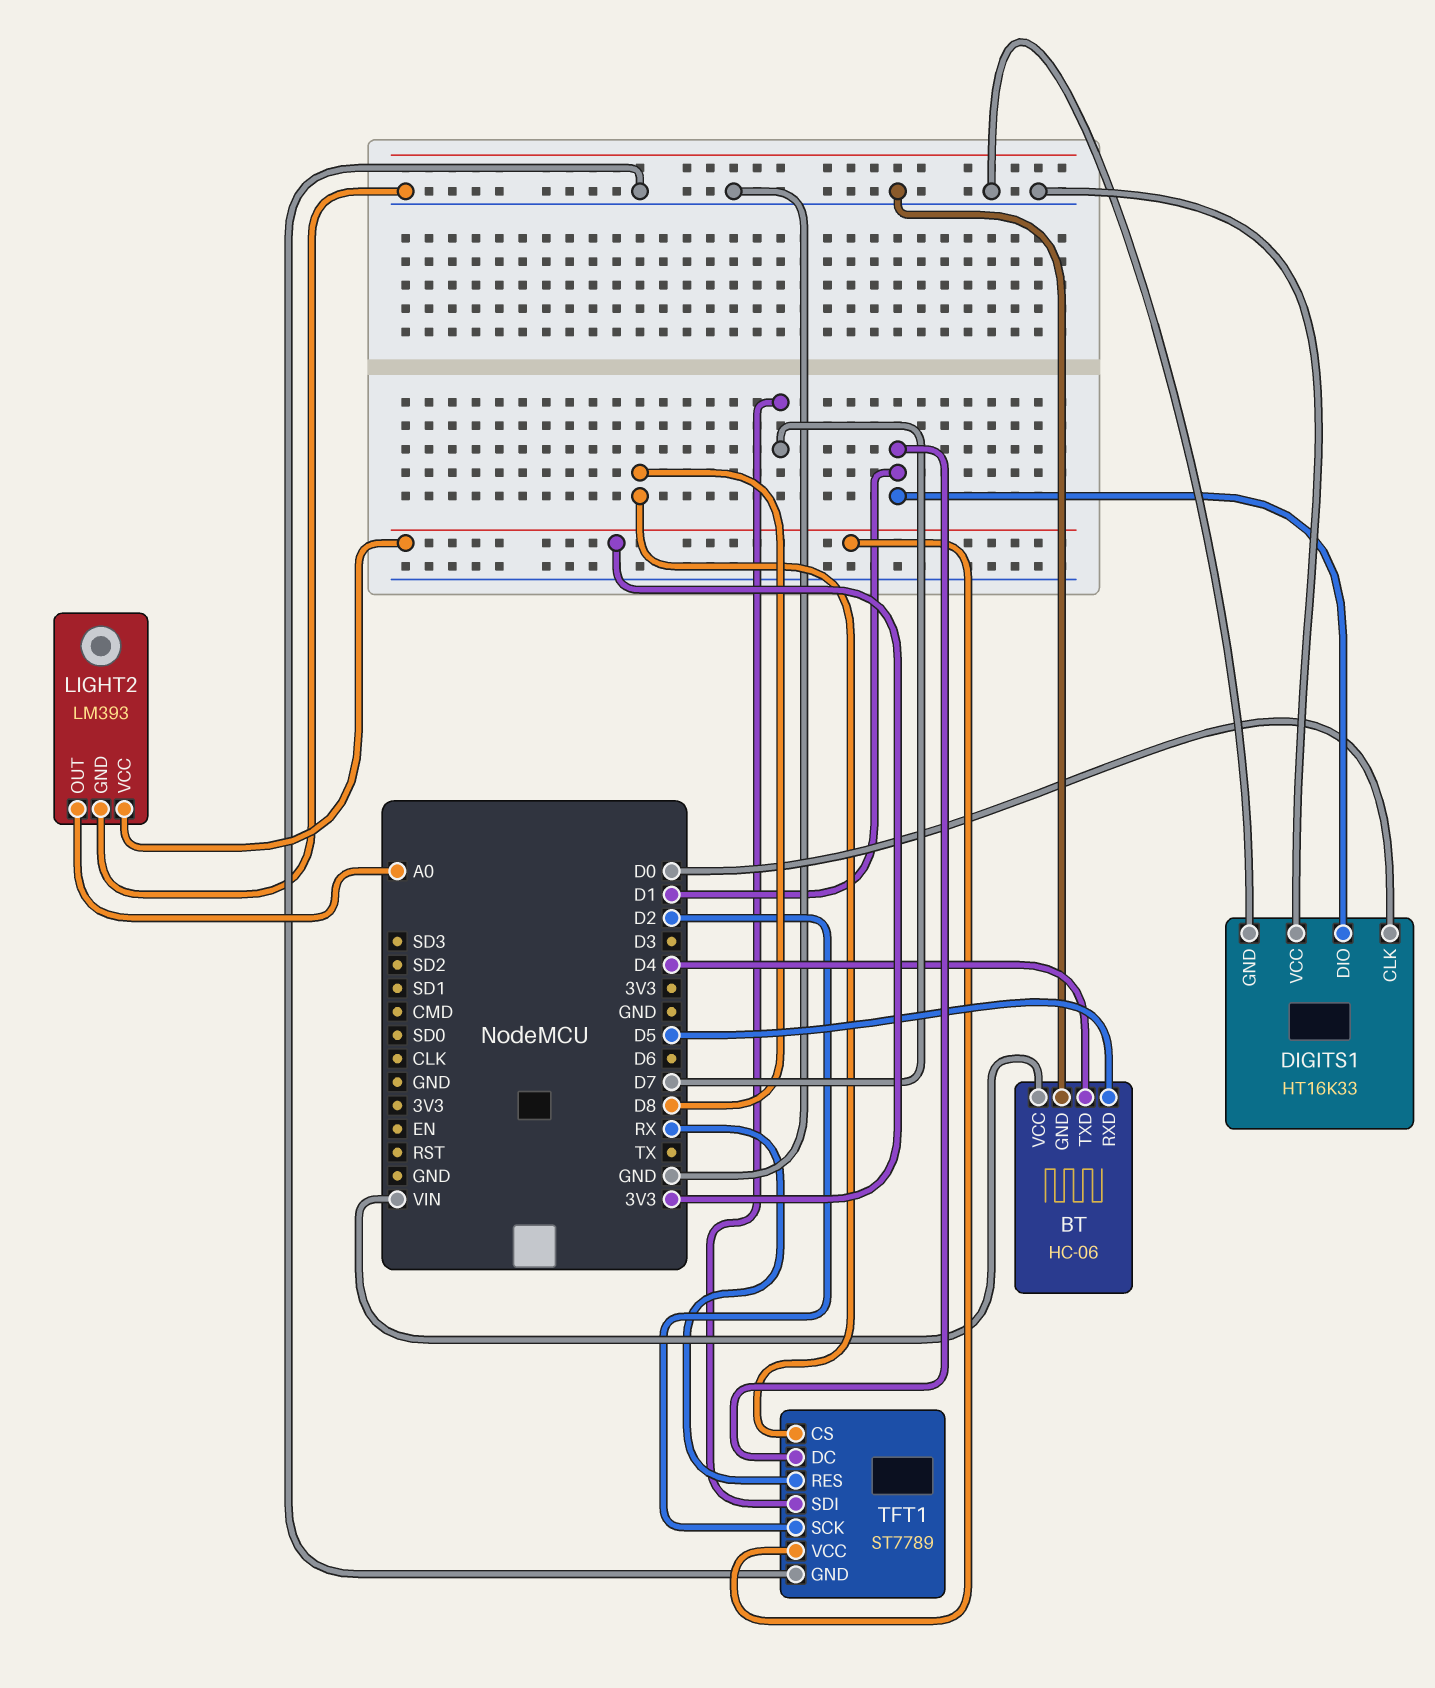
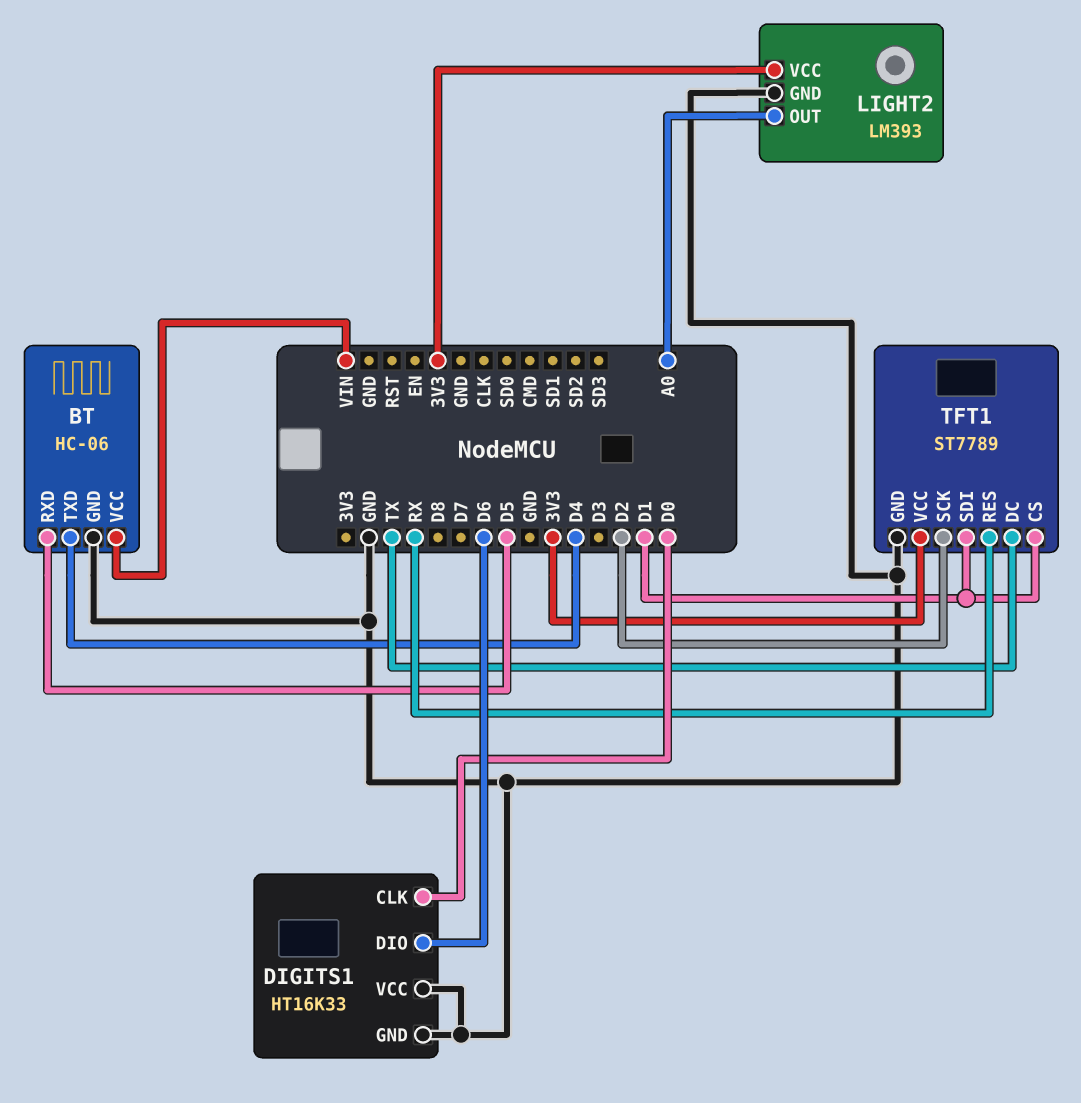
DIGITS1 pin DIO: D1 -> D6
TFT1 pin CS: D8 -> D1
TFT1 pin DC: D1 -> TX
TFT1 pin SDI: D7 -> D1

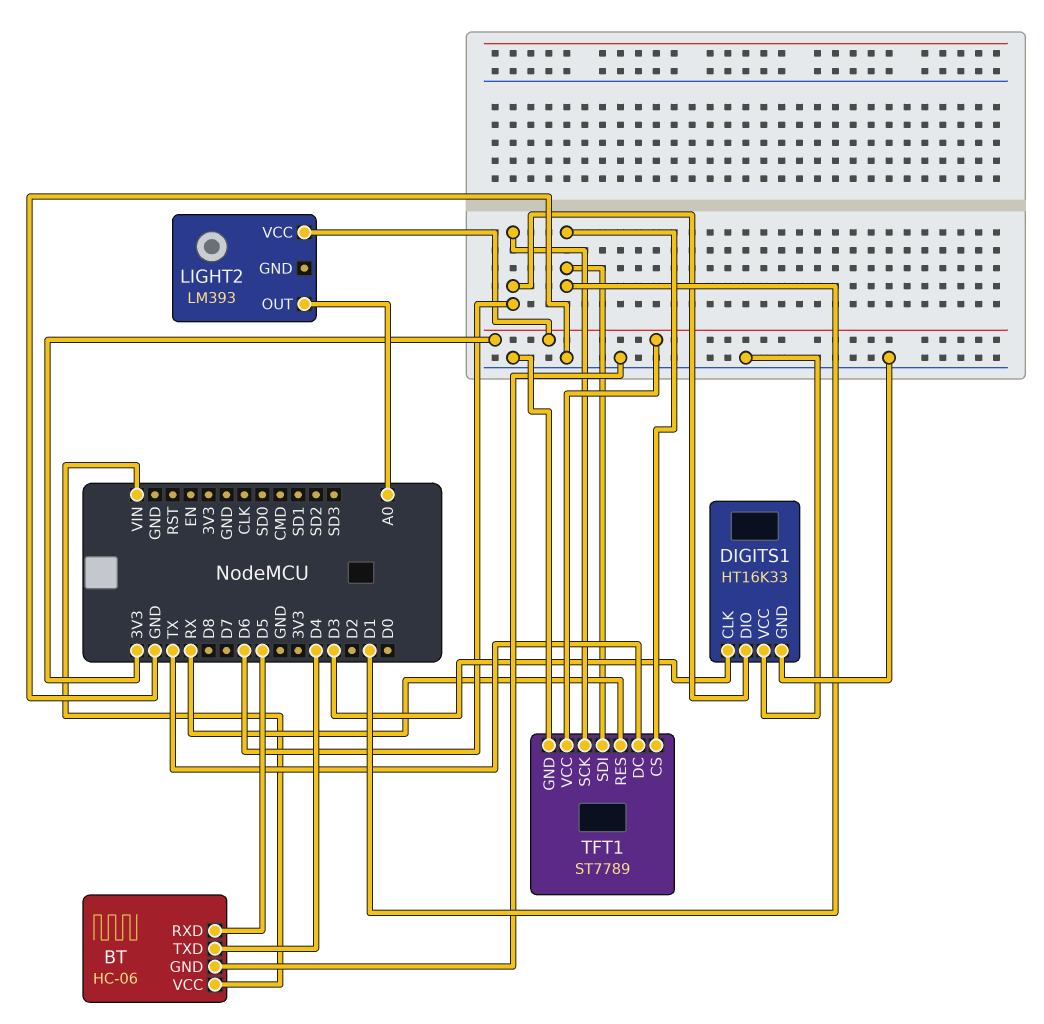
DIGITS1 pin CLK: D0 -> D3
LIGHT2 pin GND: GND -> none
TFT1 pin SCK: D2 -> D6

